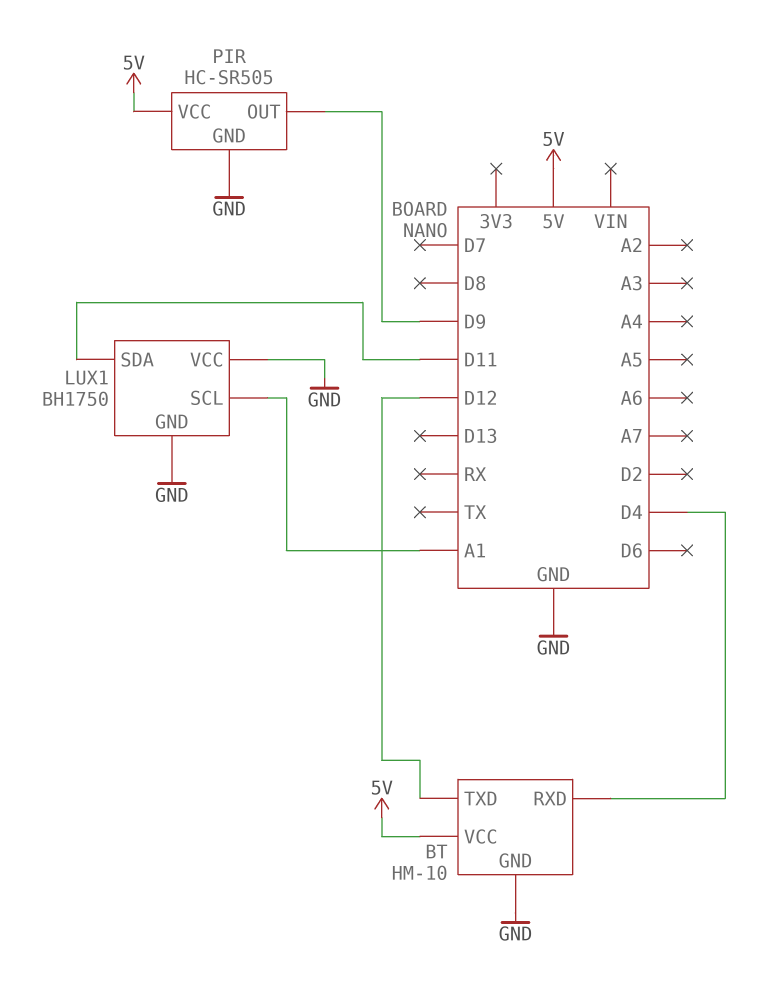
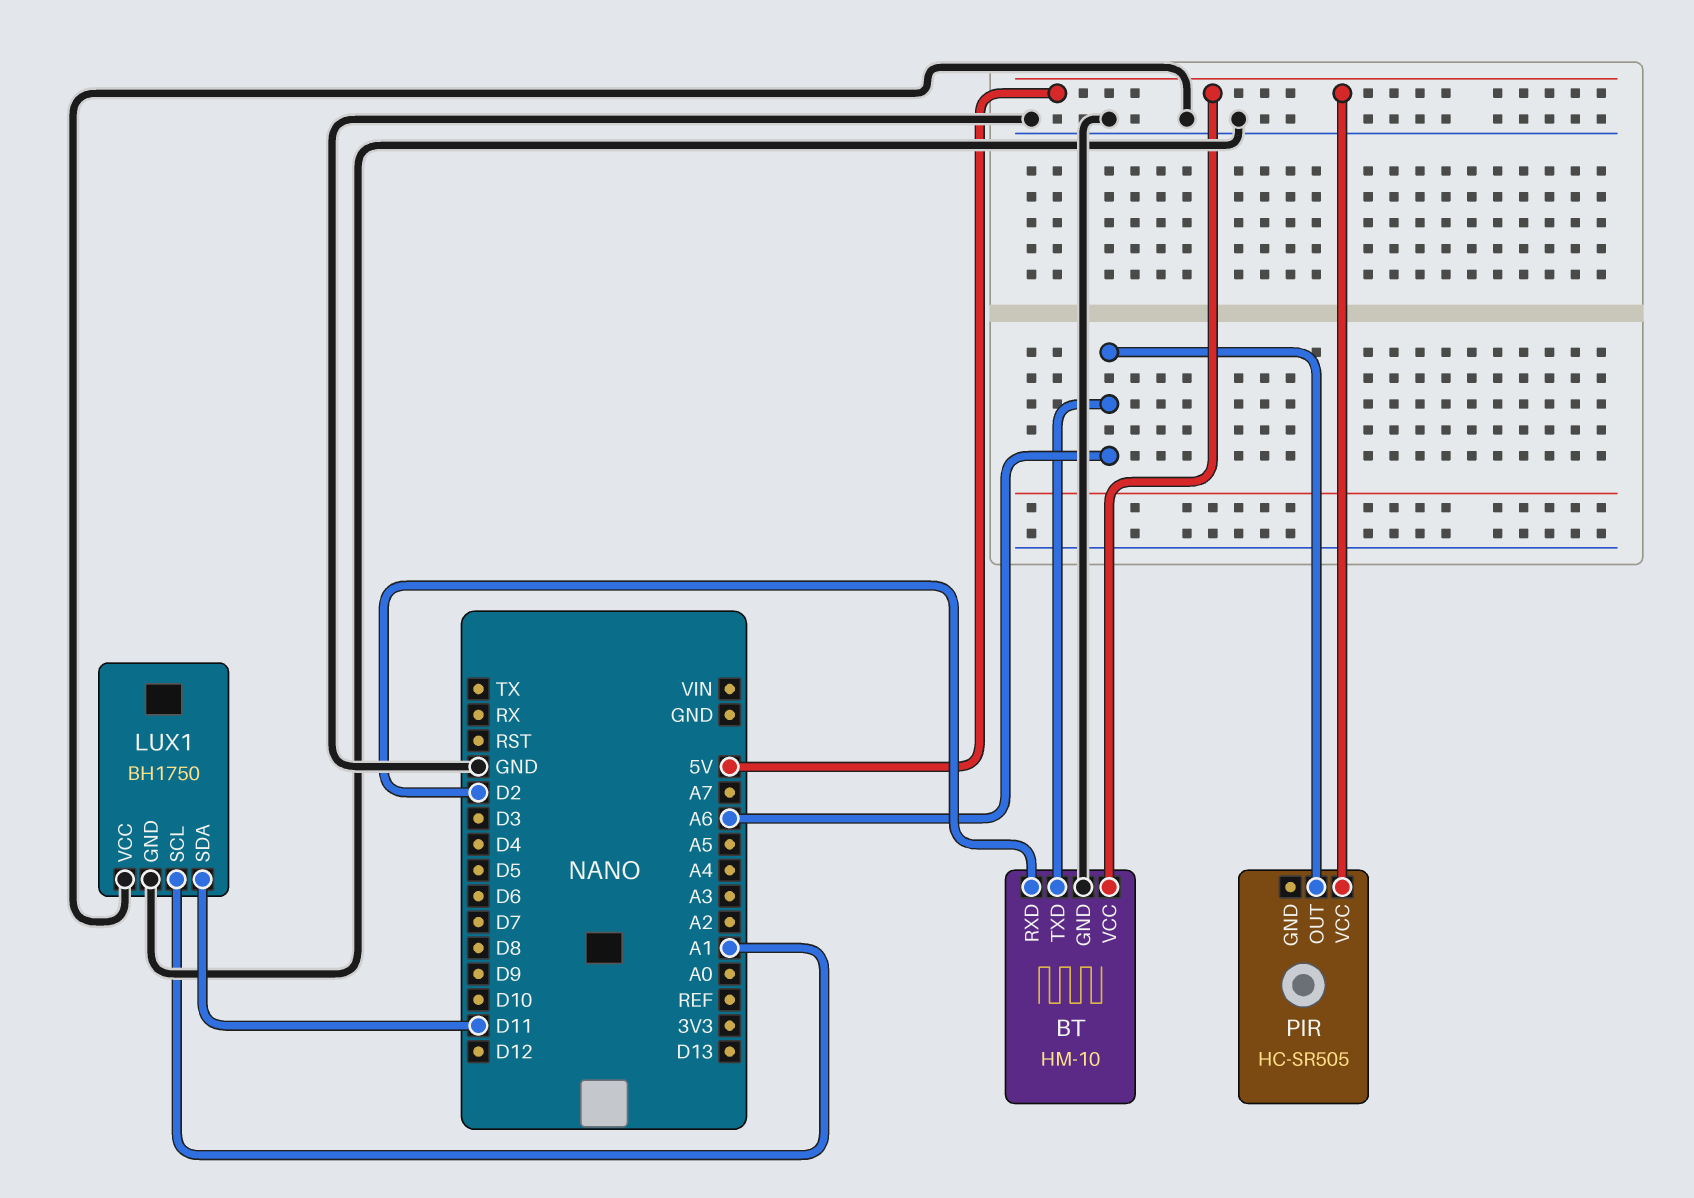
BT pin RXD: D4 -> D2
BT pin TXD: D12 -> A6
PIR pin GND: GND -> none
PIR pin OUT: D9 -> A6

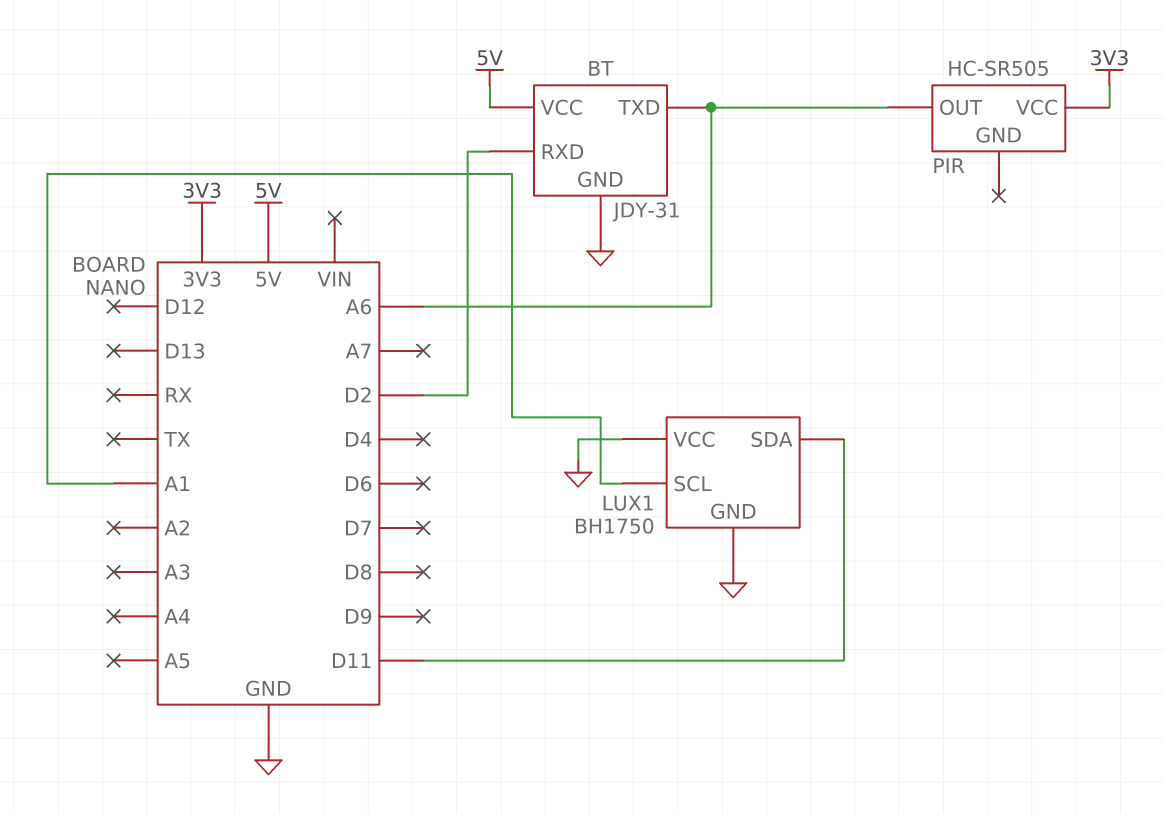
BT: HM-10 -> JDY-31
PIR pin VCC: 5V -> 3V3

